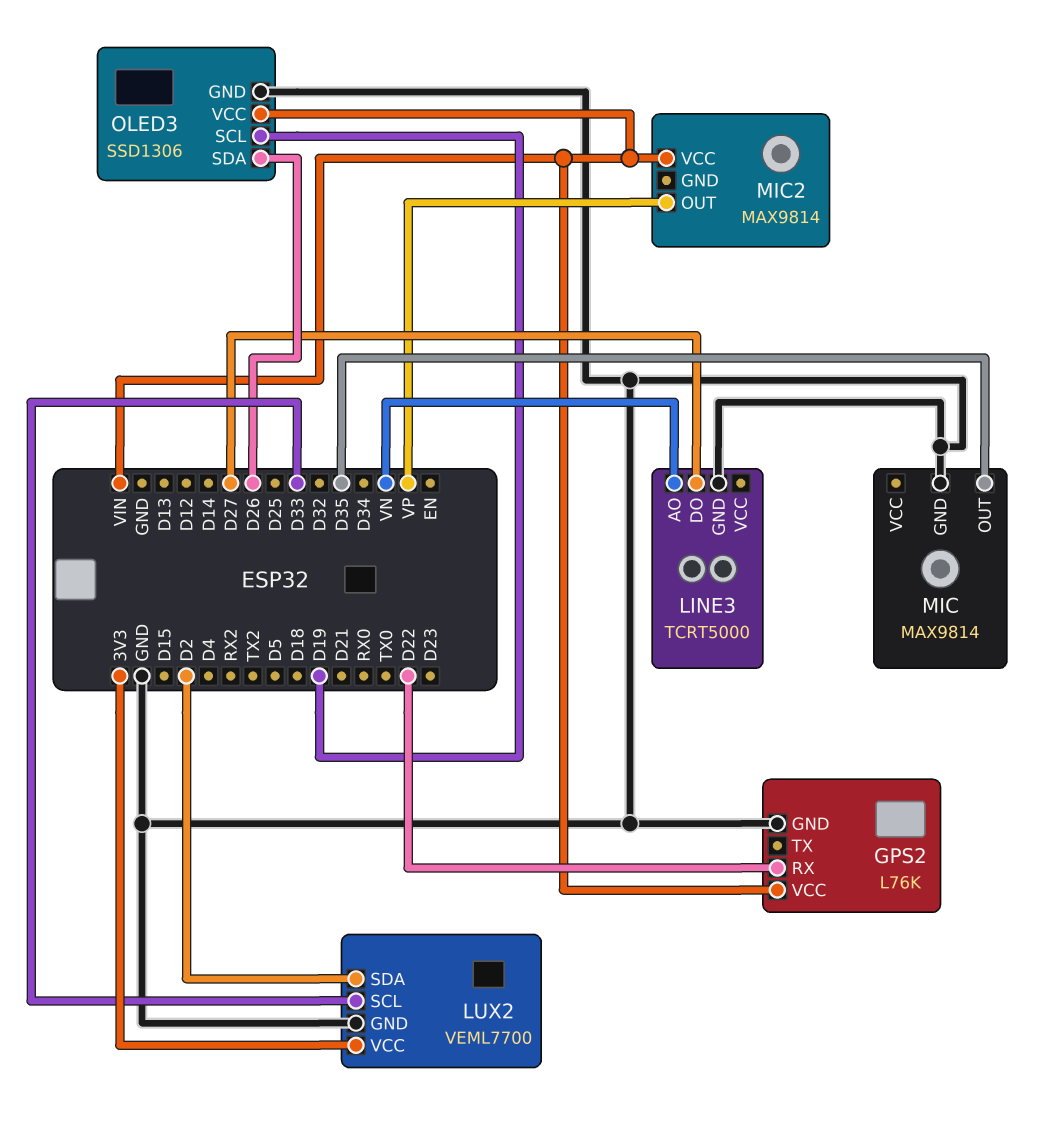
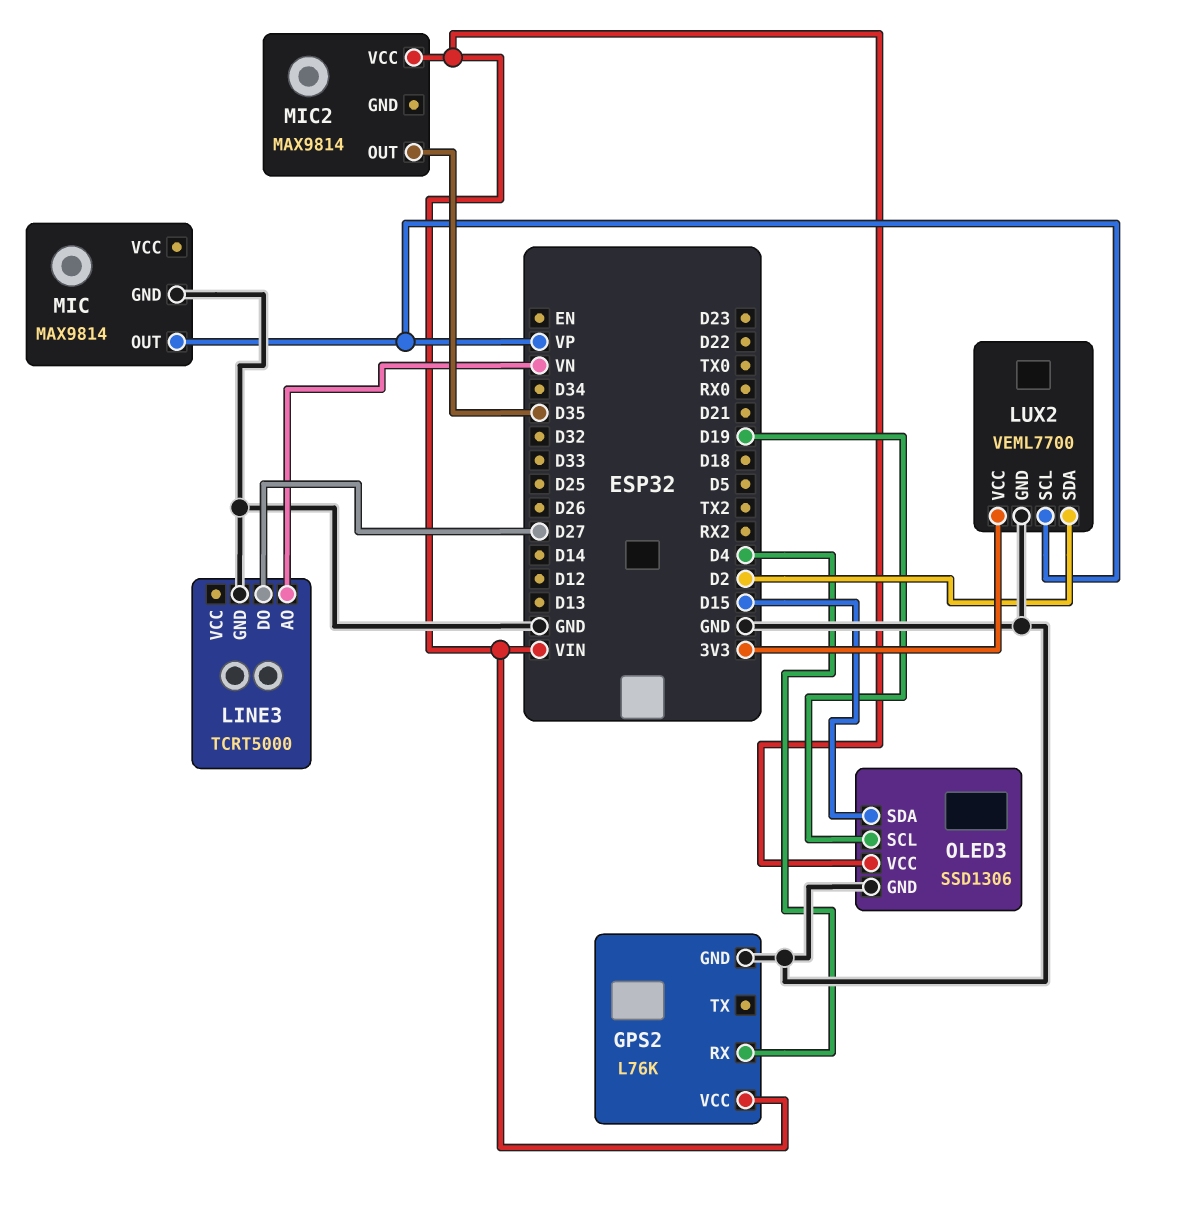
GPS2 pin RX: D22 -> D4
LUX2 pin SCL: D33 -> VP
MIC pin OUT: D35 -> VP
MIC2 pin OUT: VP -> D35
OLED3 pin SDA: D26 -> D15

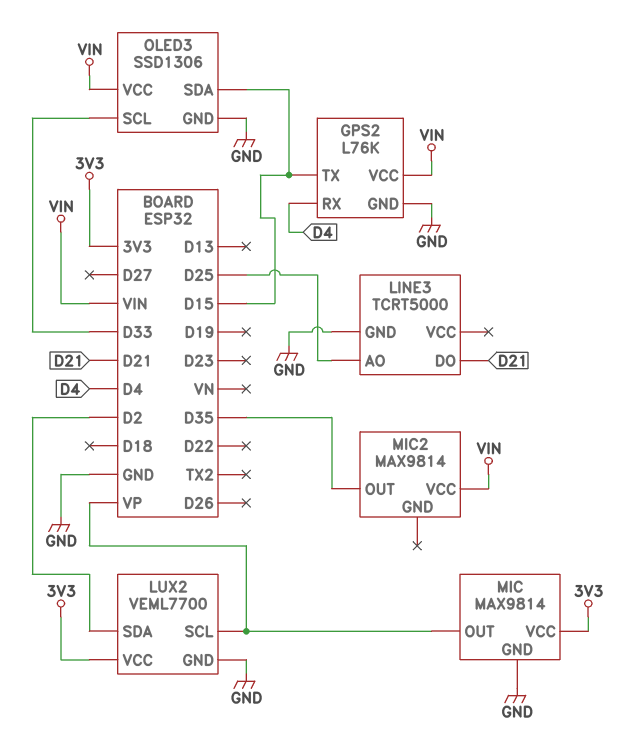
GPS2 pin TX: none -> D15
LINE3 pin AO: VN -> D25
LINE3 pin DO: D27 -> D21
MIC pin VCC: none -> 3V3
OLED3 pin SCL: D19 -> D33

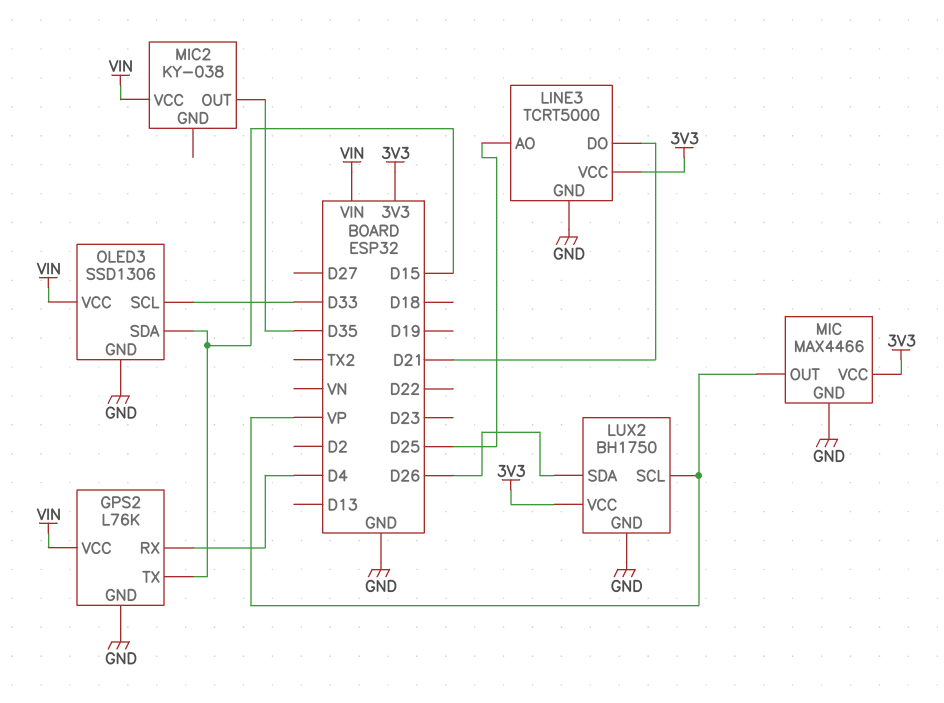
LINE3 pin VCC: none -> 3V3
LUX2: VEML7700 -> BH1750
LUX2 pin SDA: D2 -> D26
MIC: MAX9814 -> MAX4466
MIC2: MAX9814 -> KY-038

